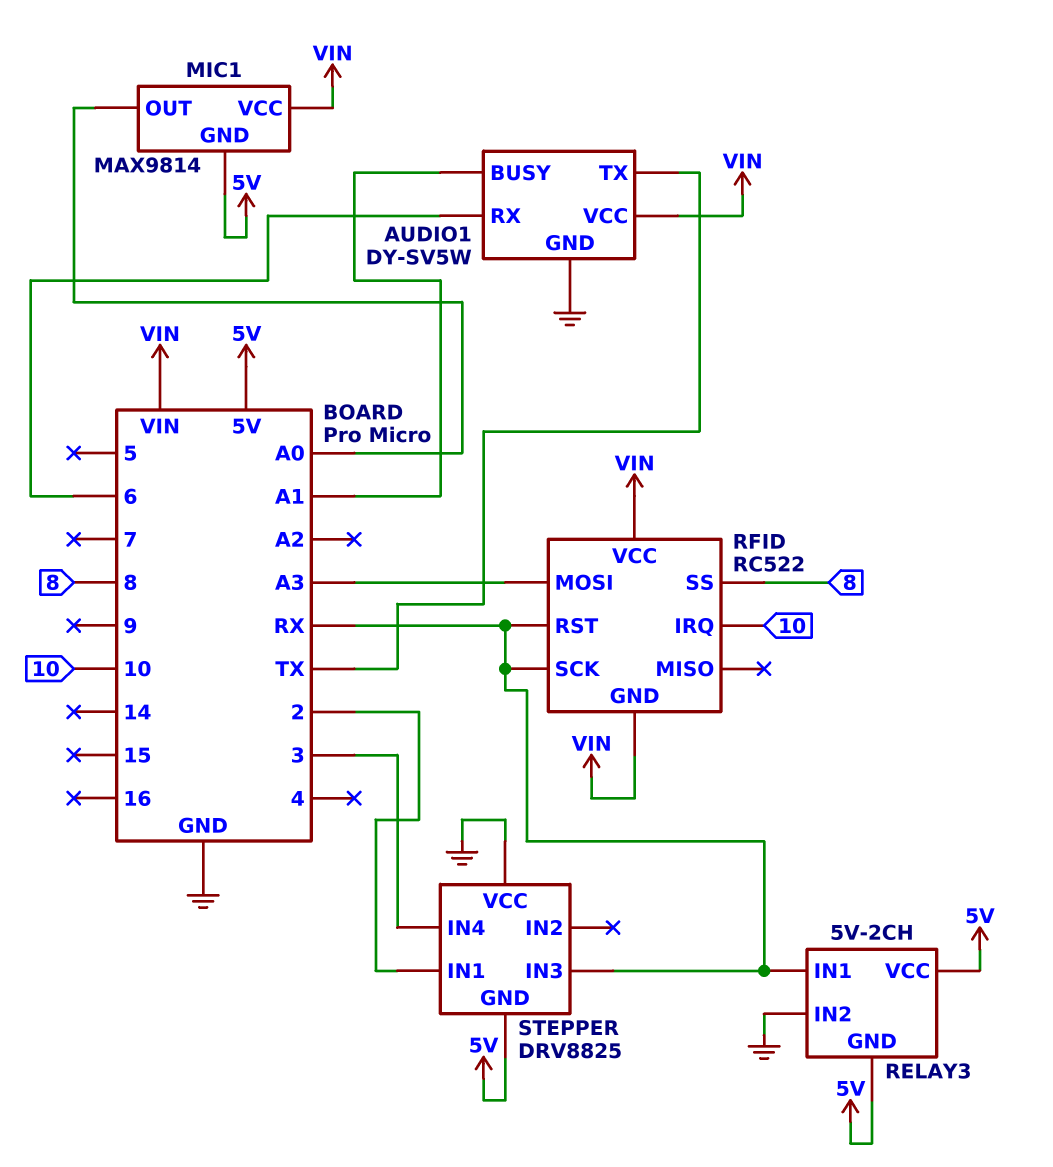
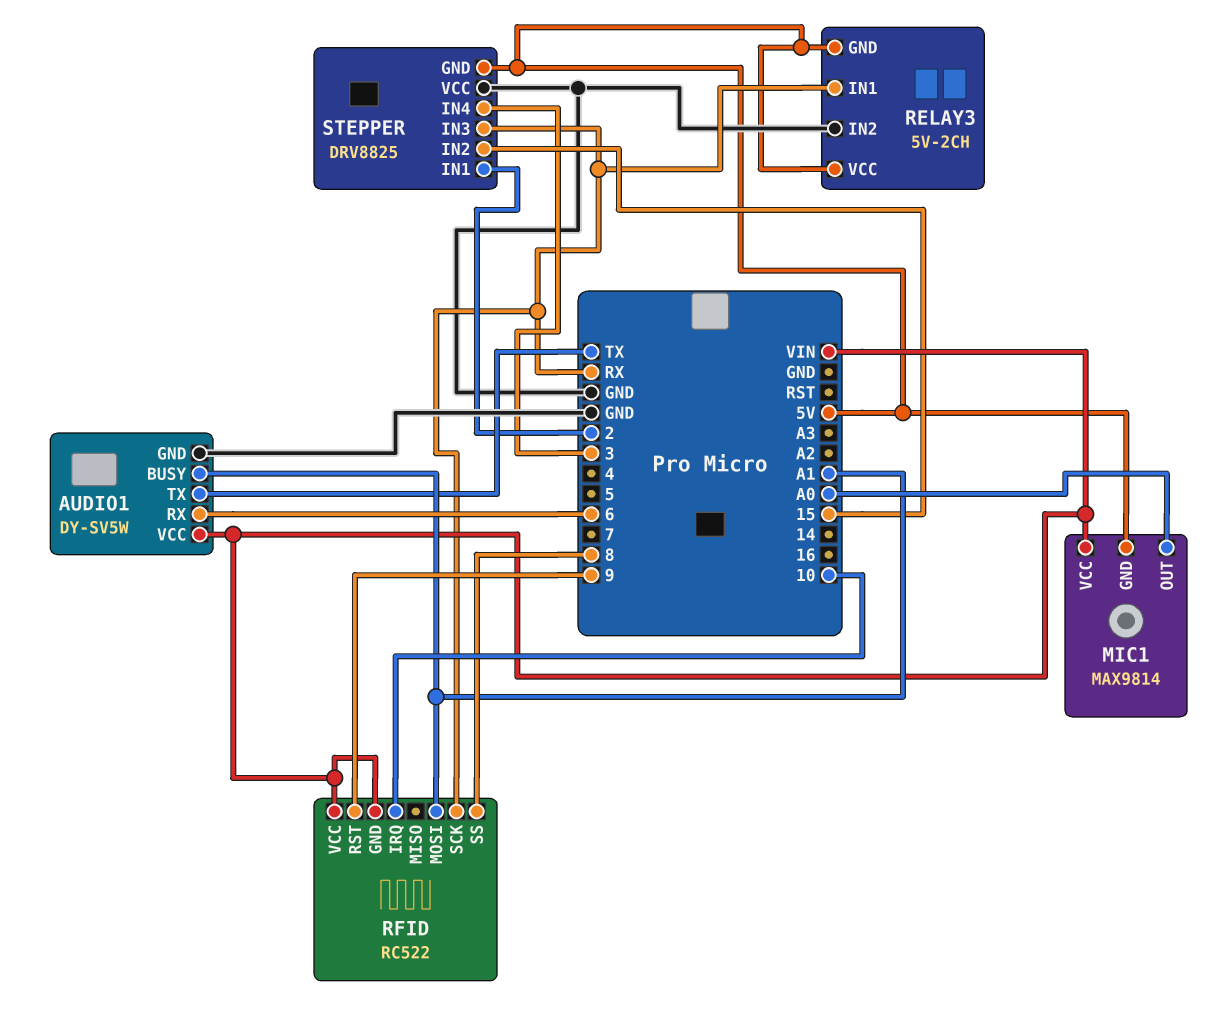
RFID pin MOSI: A3 -> A1
RFID pin RST: RX -> 9
STEPPER pin IN2: none -> 15

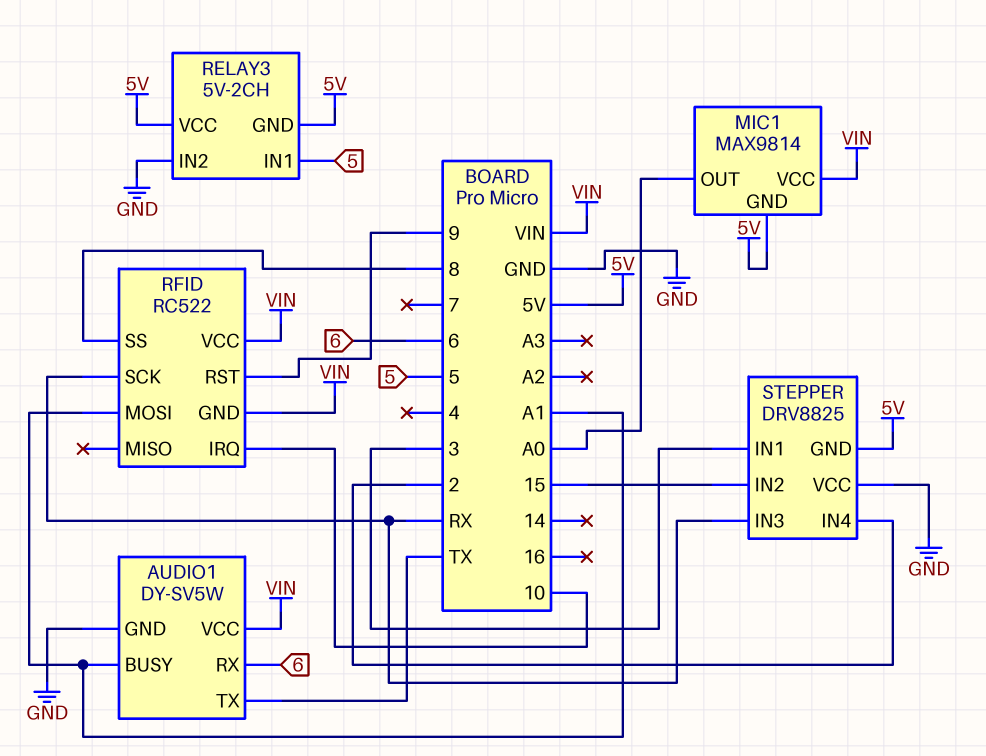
RELAY3 pin IN1: RX -> 5
STEPPER pin IN1: 2 -> 3
STEPPER pin IN4: 3 -> 2

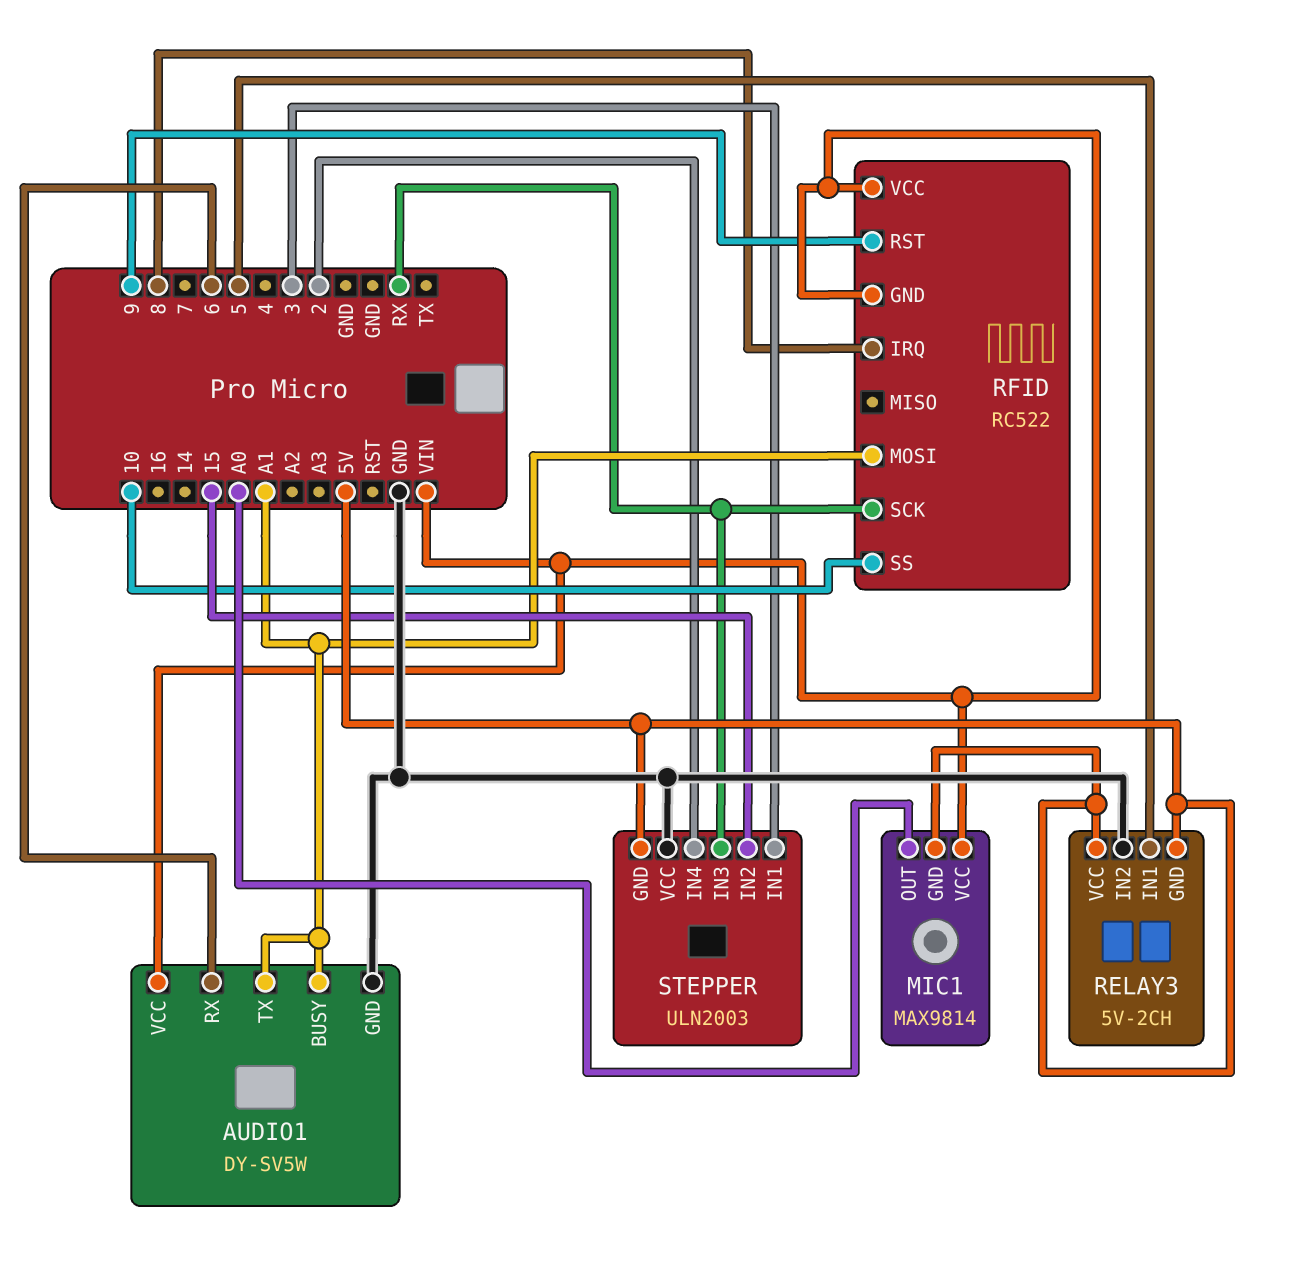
AUDIO1 pin TX: TX -> A1
RFID pin IRQ: 10 -> 8
RFID pin SS: 8 -> 10
STEPPER: DRV8825 -> ULN2003

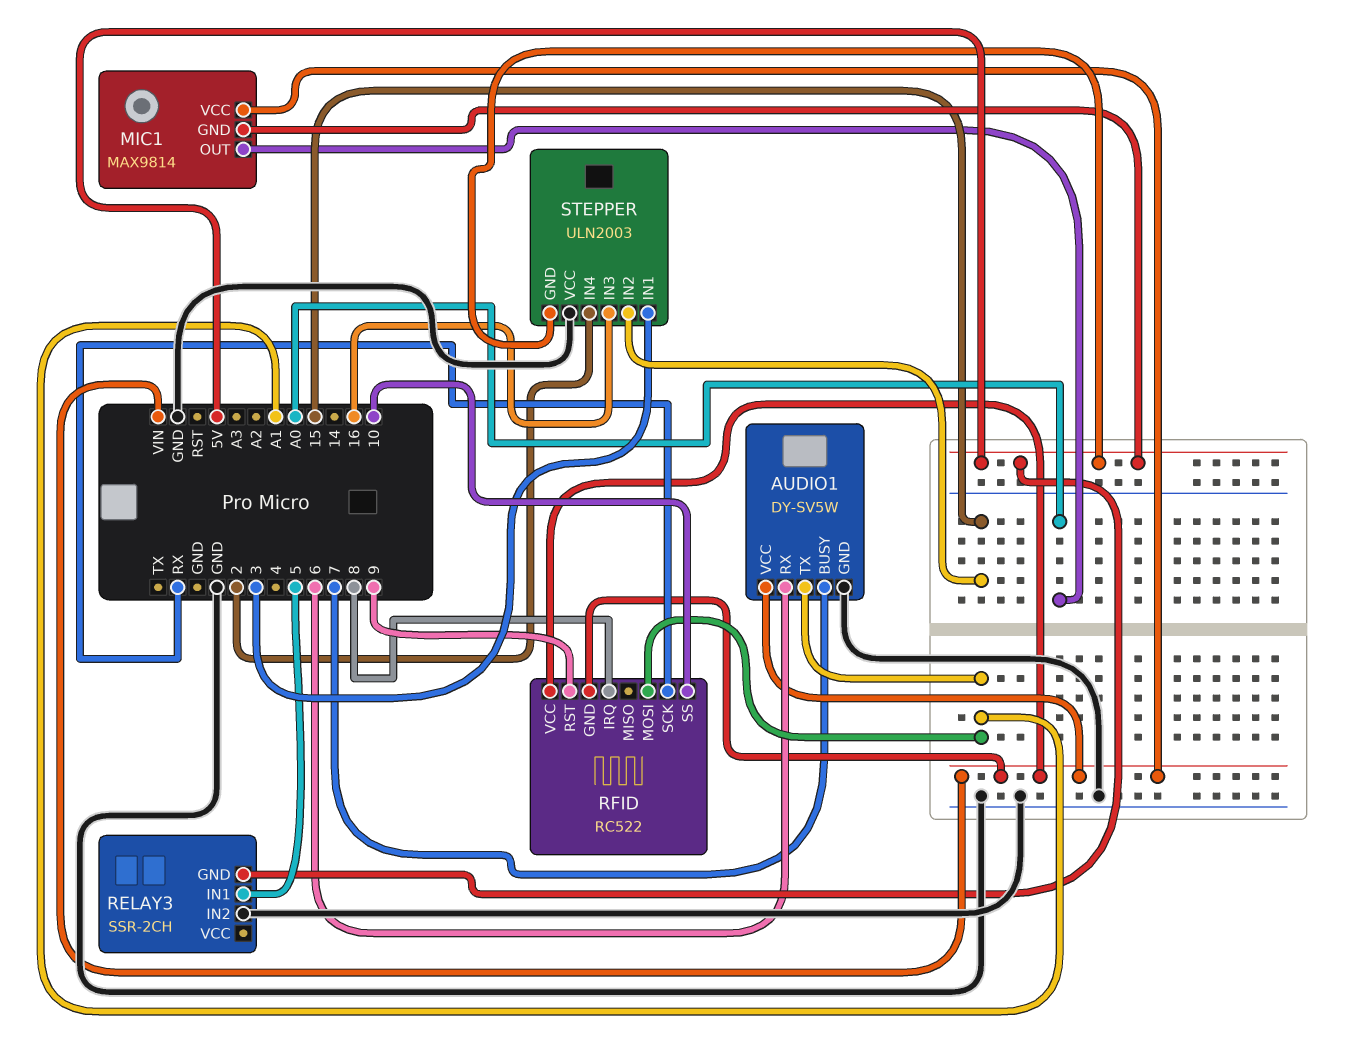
AUDIO1 pin BUSY: A1 -> 7
RELAY3: 5V-2CH -> SSR-2CH
RELAY3 pin VCC: 5V -> none
STEPPER pin IN3: RX -> 16

